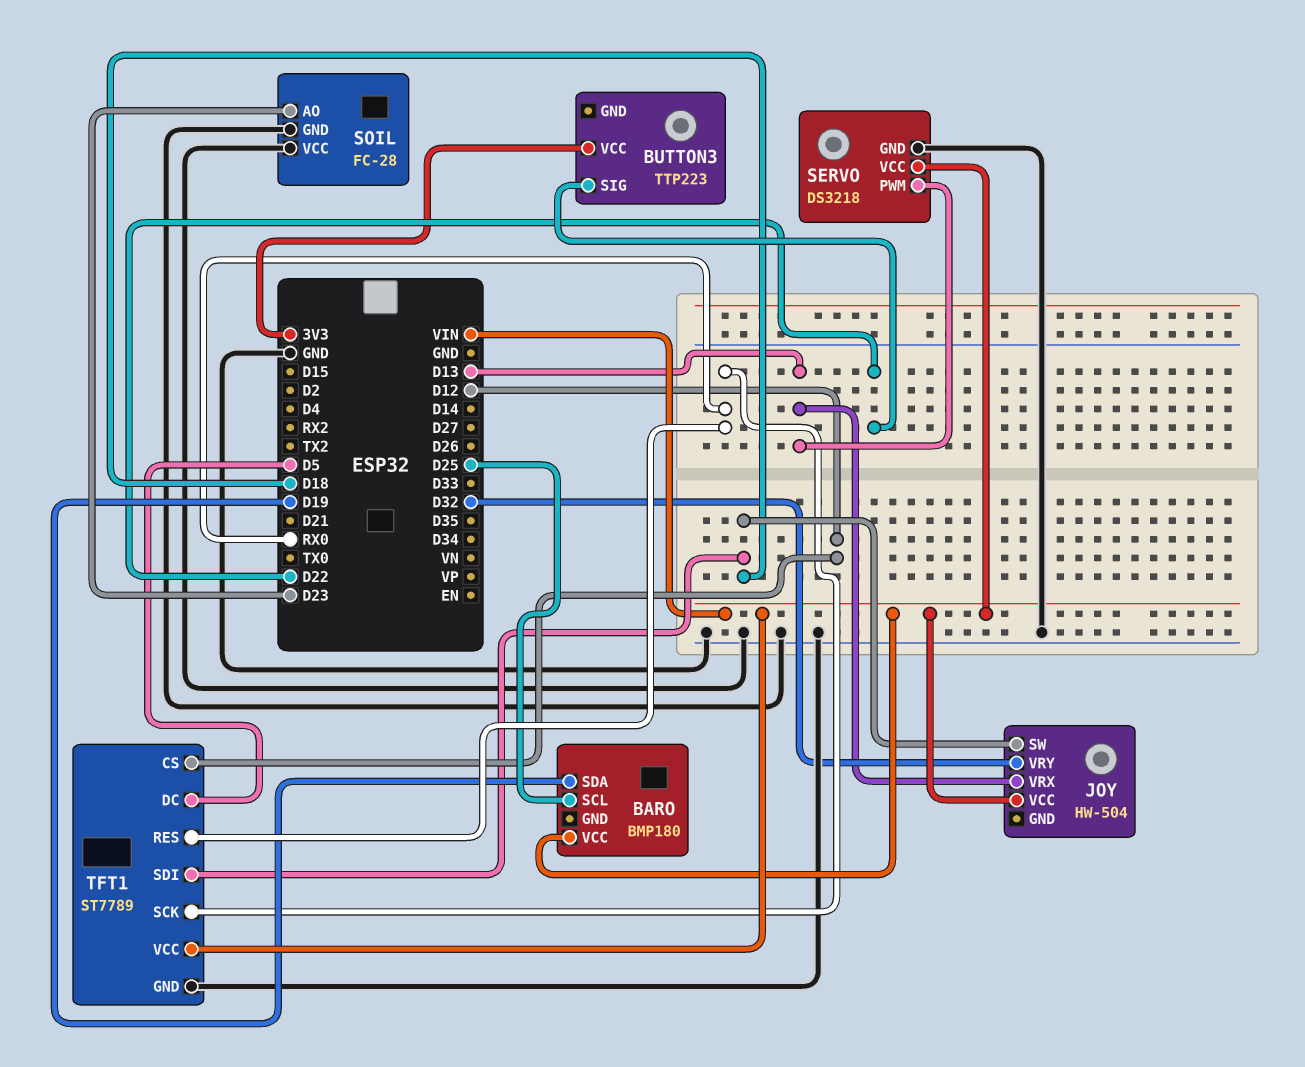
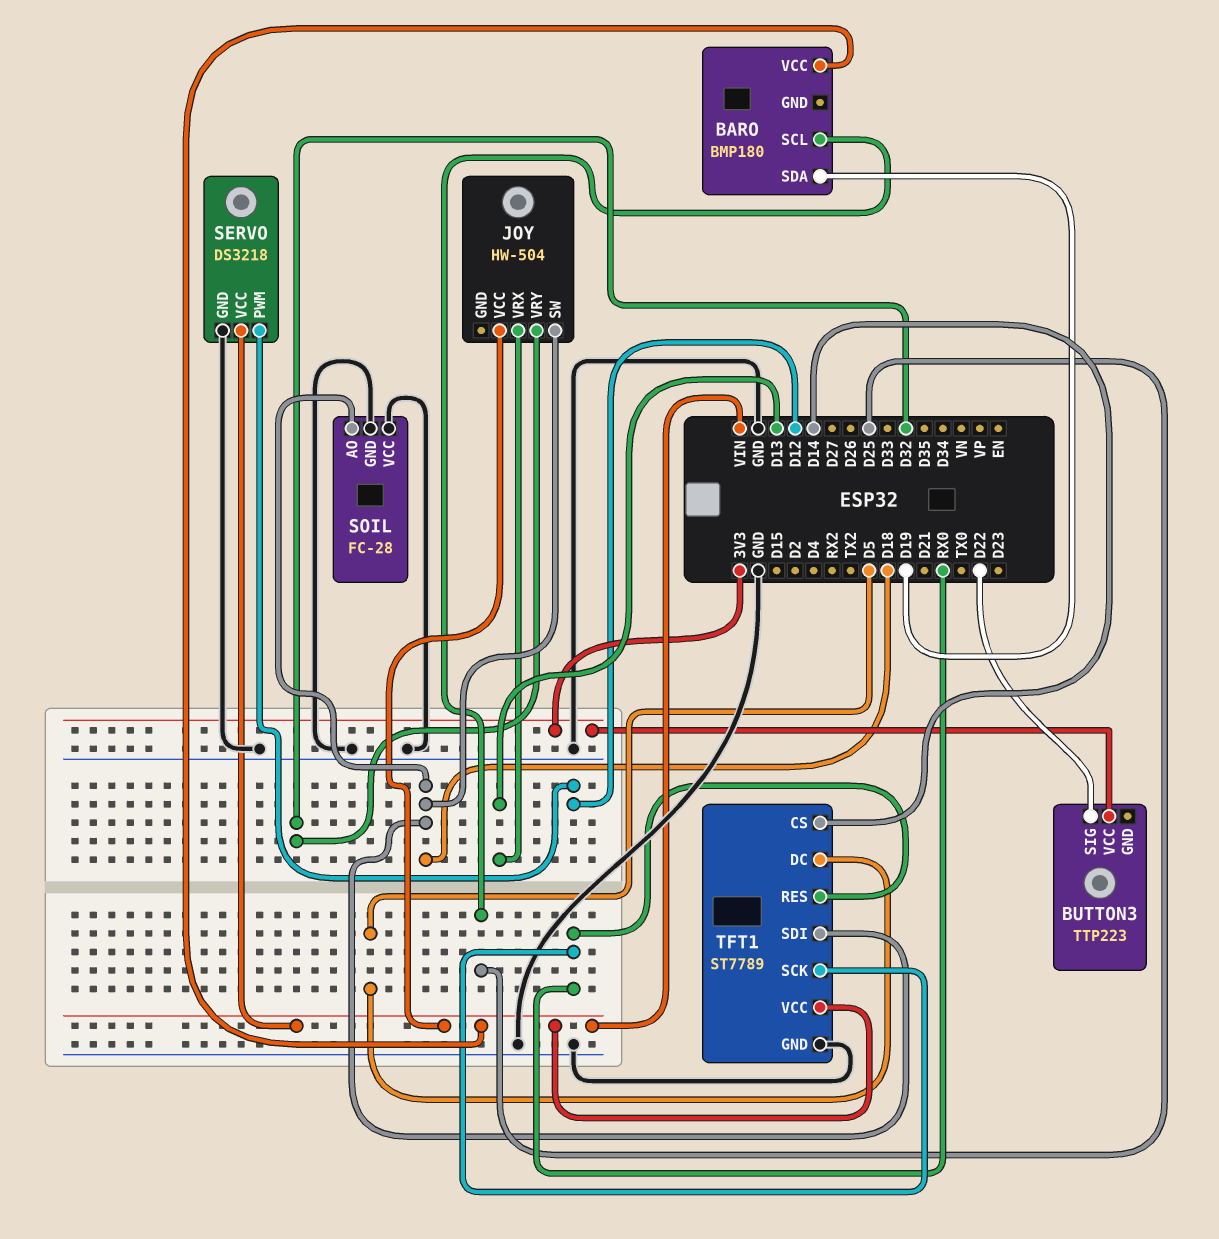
SERVO pin PWM: D13 -> D12
SOIL pin AO: D23 -> D18
TFT1 pin CS: D12 -> D14

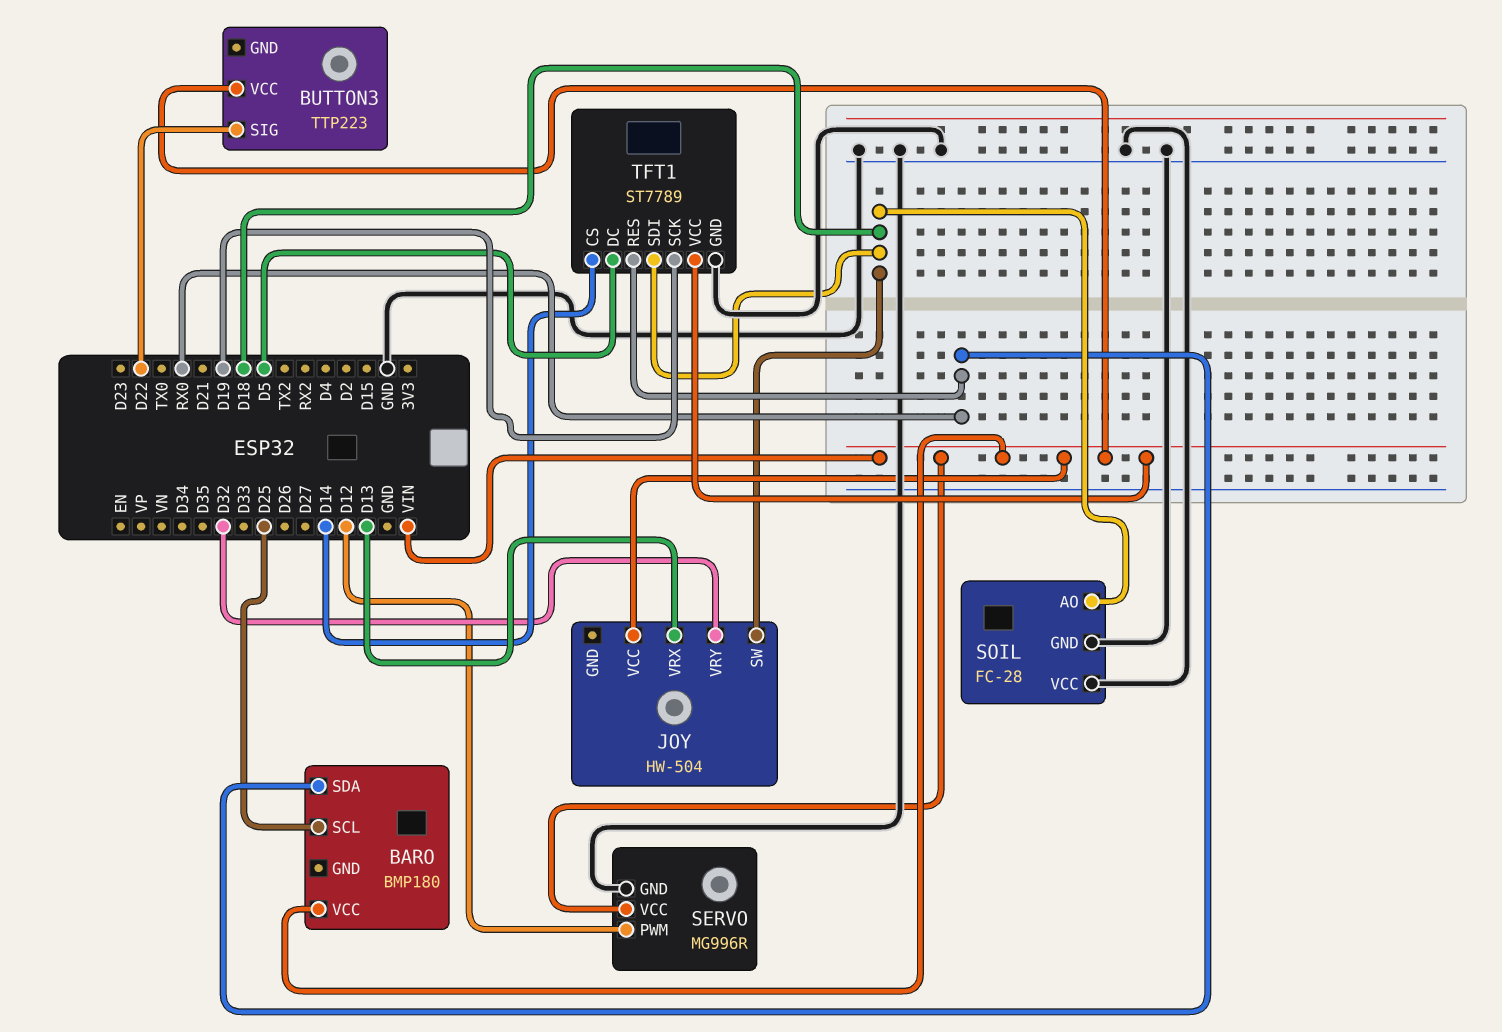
BARO pin SDA: D19 -> RX0
BUTTON3 pin VCC: 3V3 -> VIN
SERVO: DS3218 -> MG996R
TFT1 pin SCK: RX0 -> D19

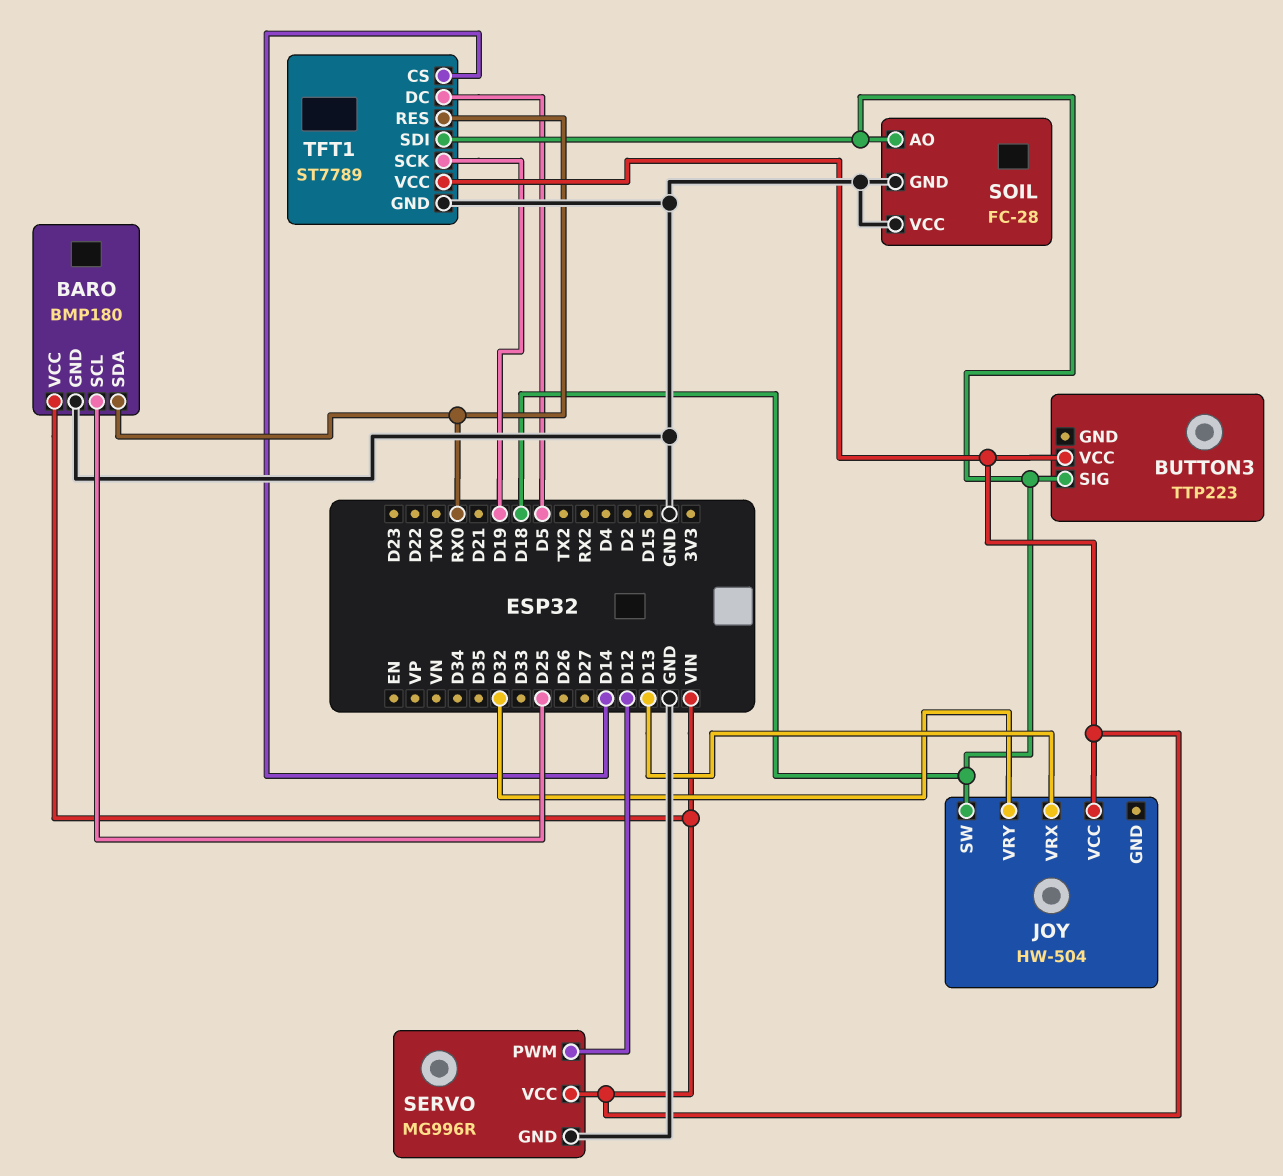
BARO pin GND: none -> GND
BUTTON3 pin SIG: D22 -> D18

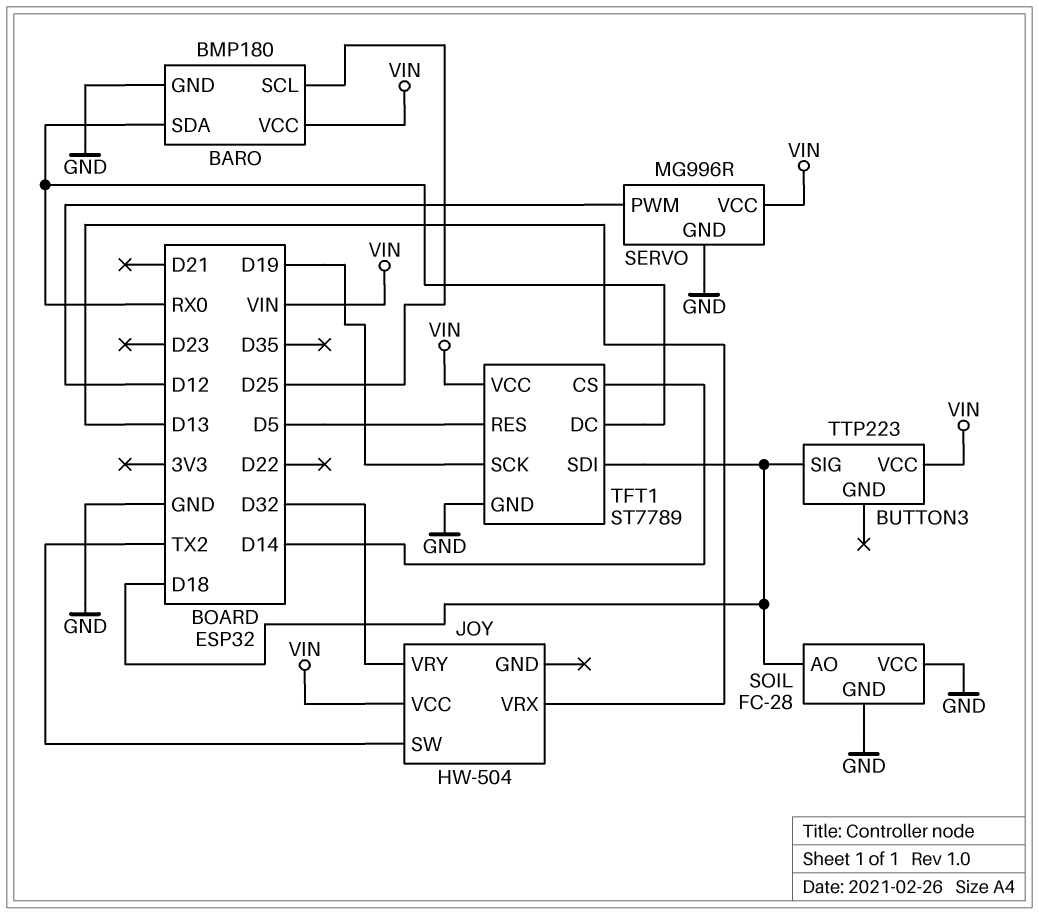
JOY pin SW: D18 -> TX2
TFT1 pin DC: D5 -> RX0
TFT1 pin RES: RX0 -> D5

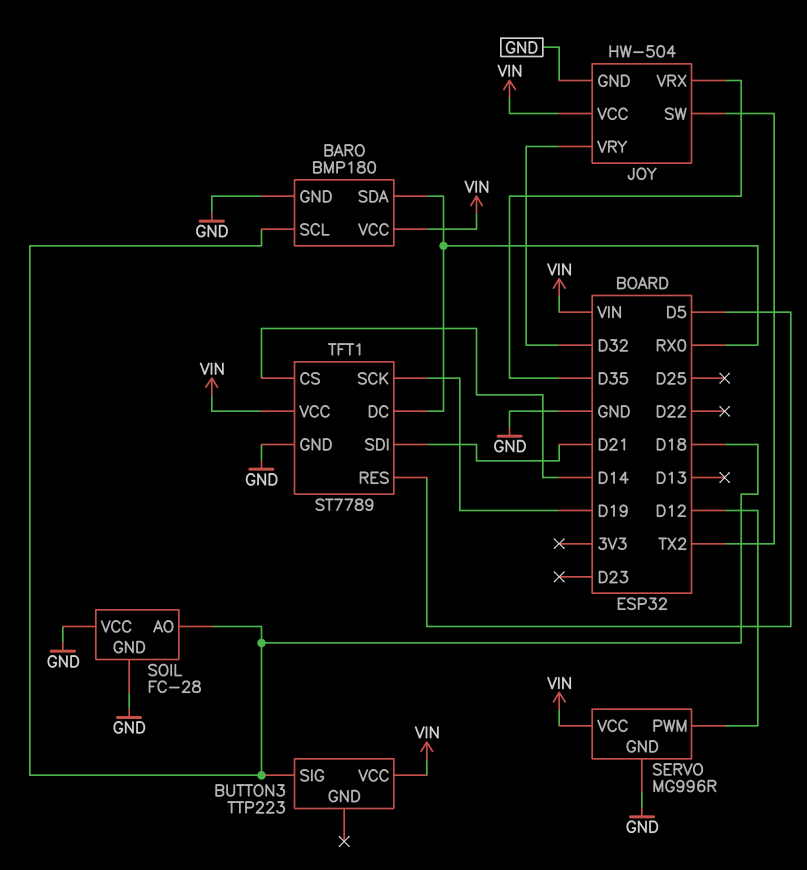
BARO pin SCL: D25 -> D18
JOY pin GND: none -> GND
JOY pin VRX: D13 -> D35
TFT1 pin SDI: D18 -> D21

